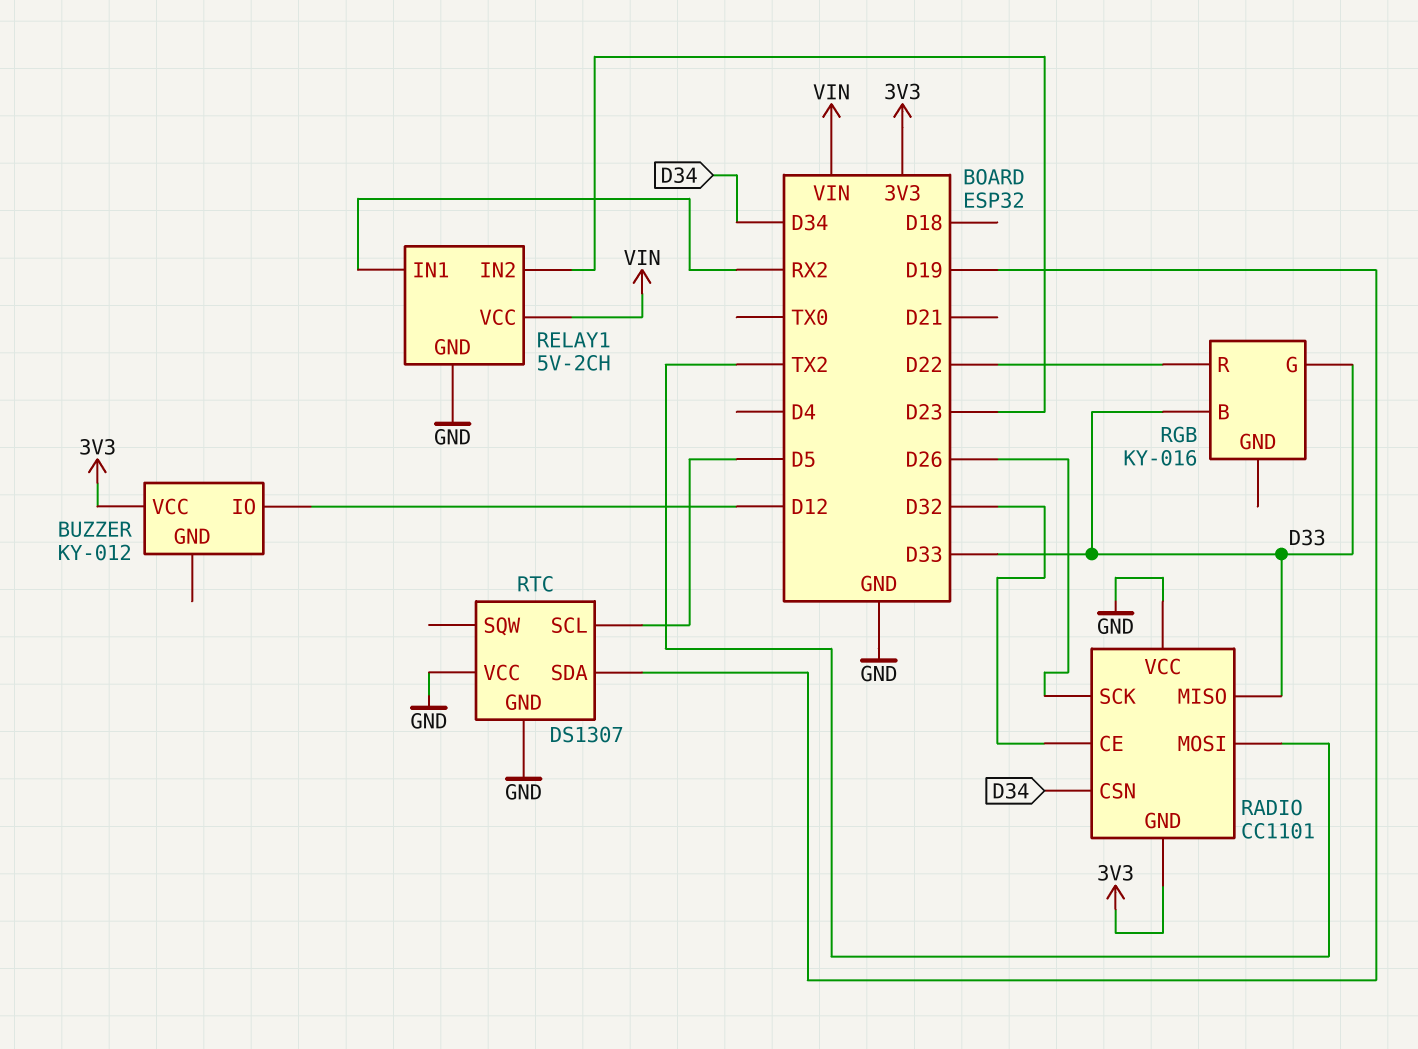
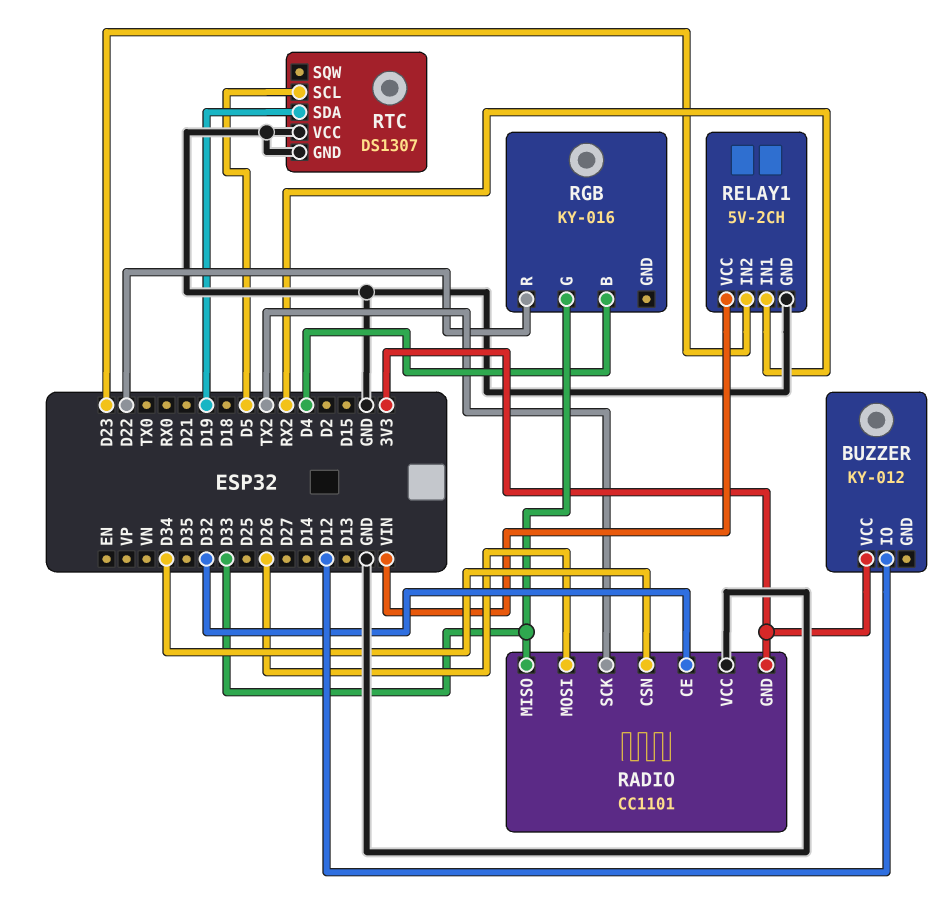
RADIO pin MOSI: TX2 -> D26
RADIO pin SCK: D26 -> TX2
RGB pin B: D33 -> D4

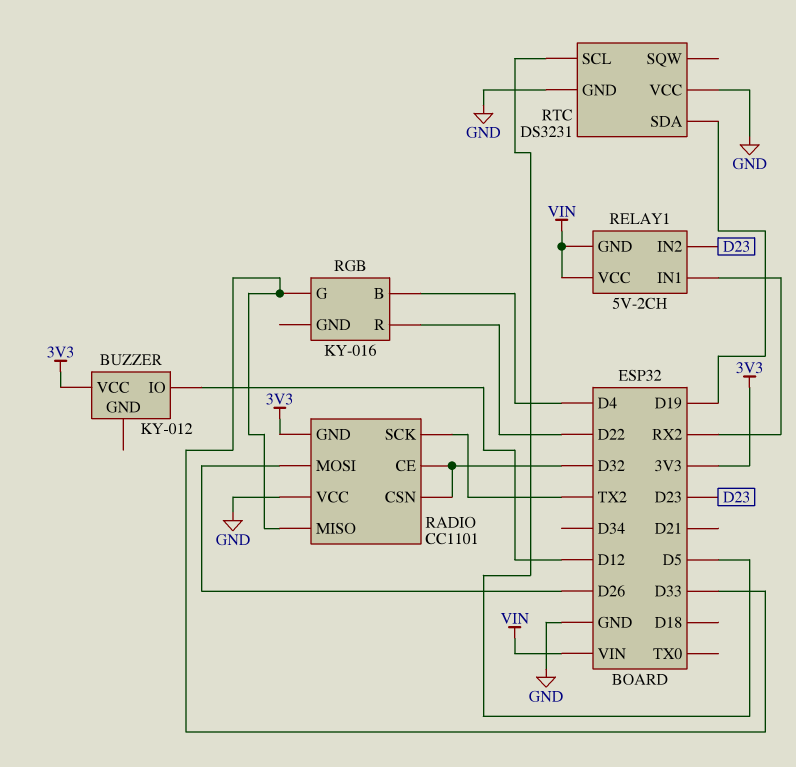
RADIO pin CSN: D34 -> D32
RELAY1 pin GND: GND -> VIN
RTC: DS1307 -> DS3231

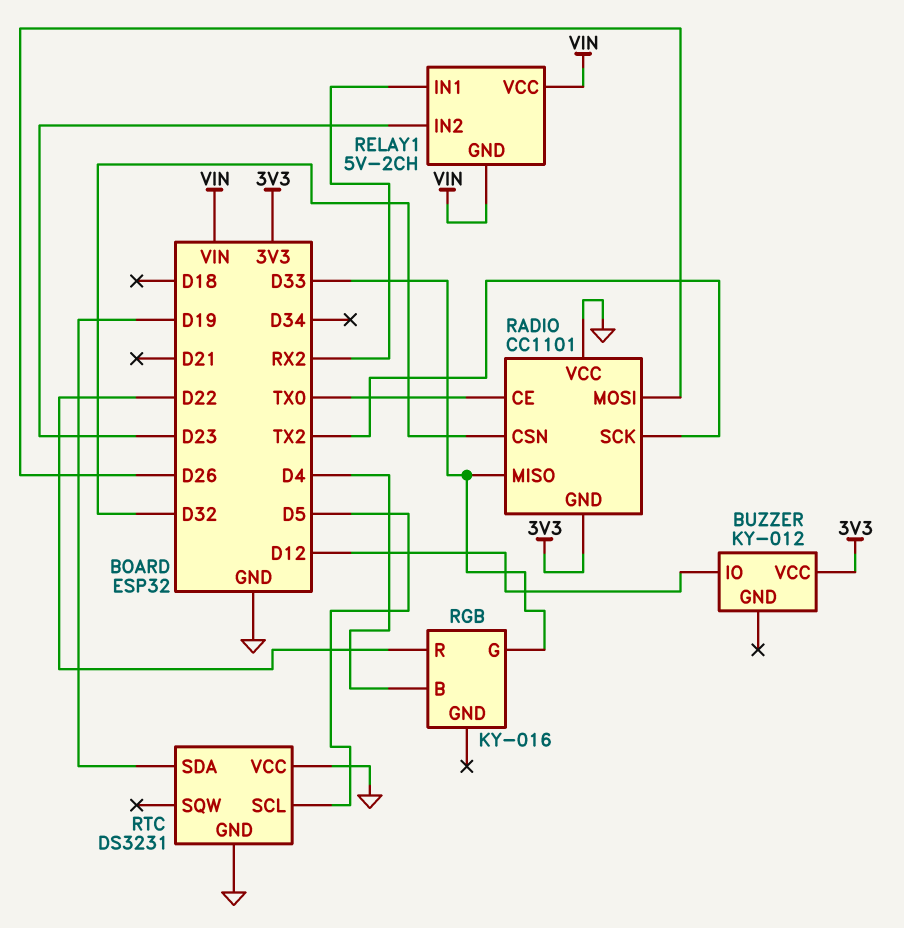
RADIO pin CE: D32 -> TX0

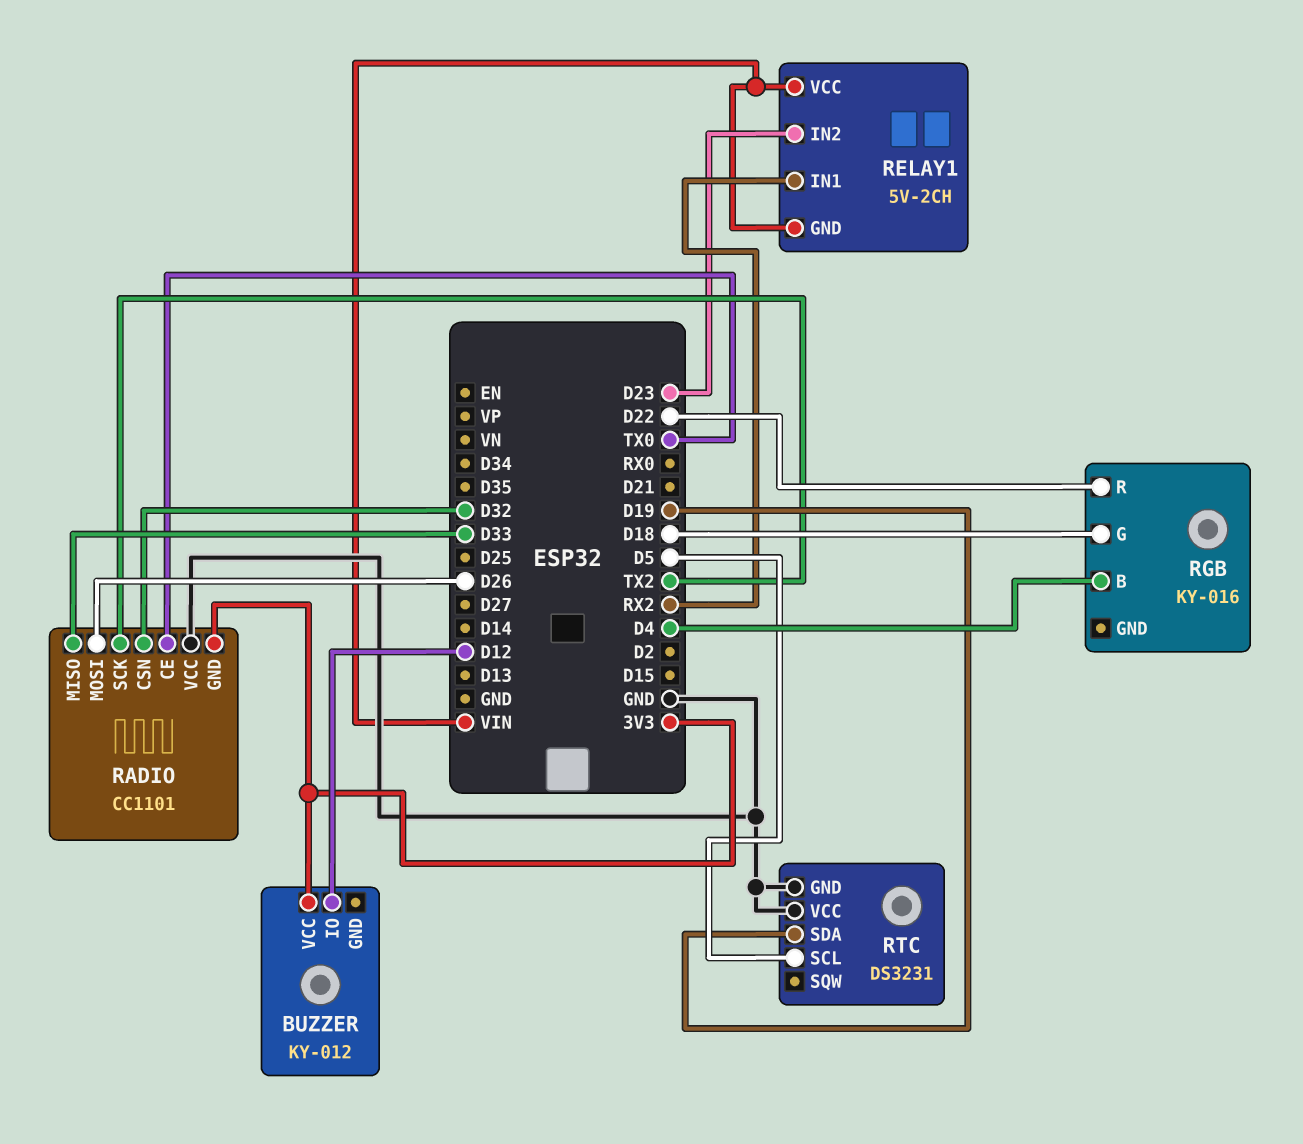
RGB pin G: D33 -> D18

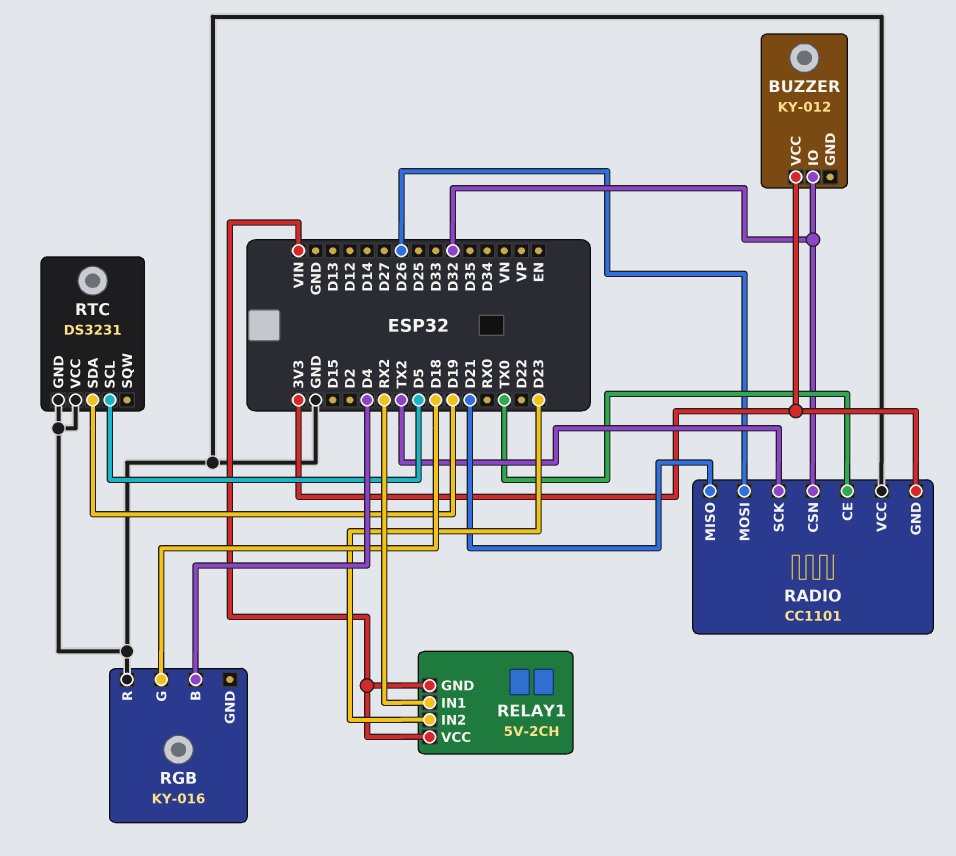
BUZZER pin IO: D12 -> D32
RADIO pin MISO: D33 -> D21
RGB pin R: D22 -> GND

